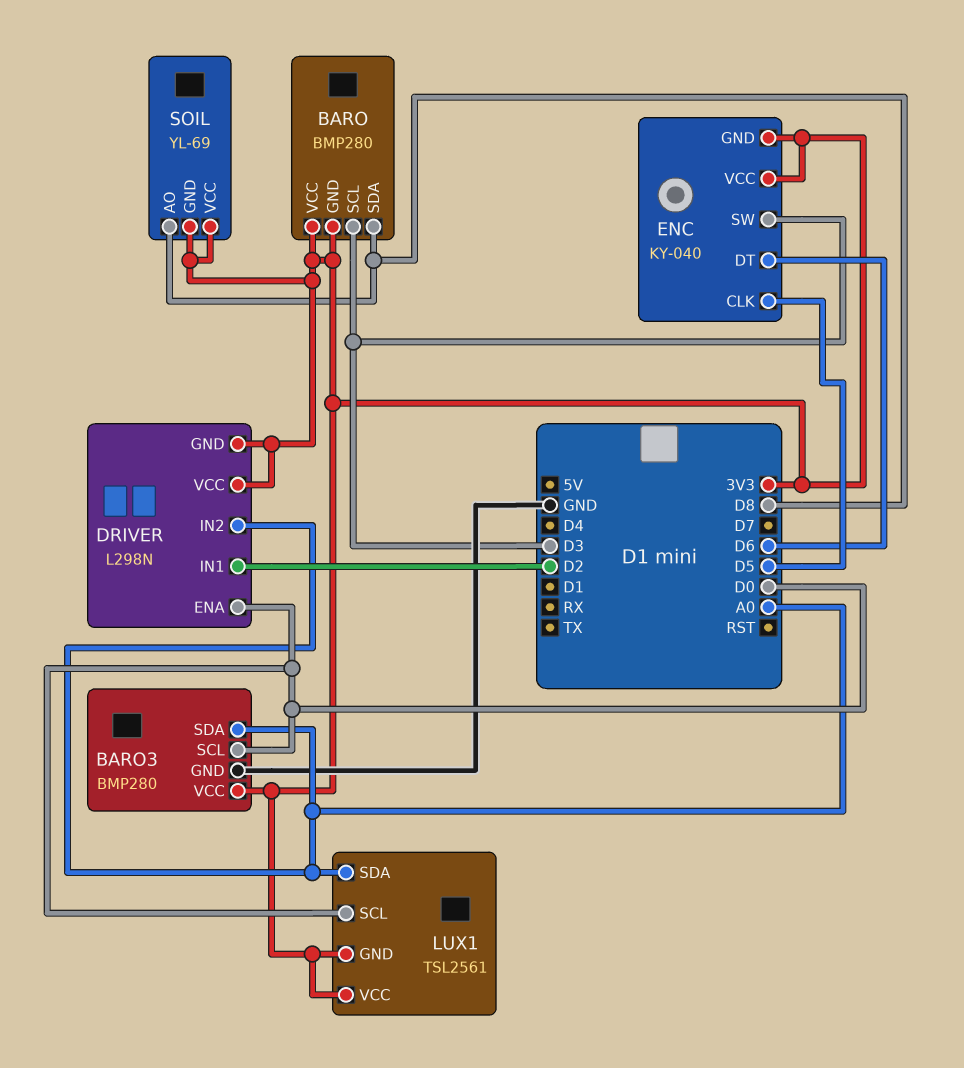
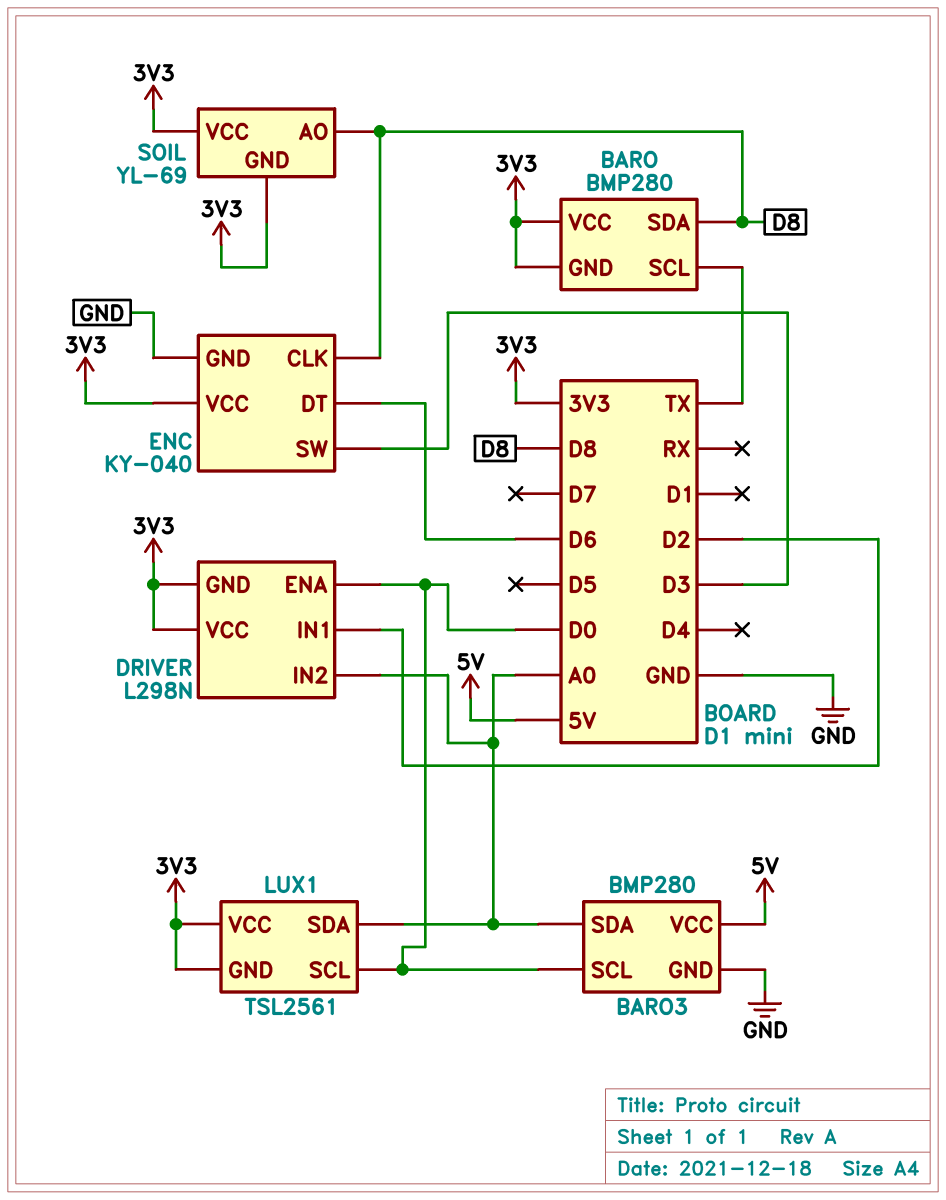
BARO pin SCL: D3 -> TX
BARO3 pin VCC: 3V3 -> 5V
ENC pin CLK: D5 -> D8
ENC pin GND: 3V3 -> GND

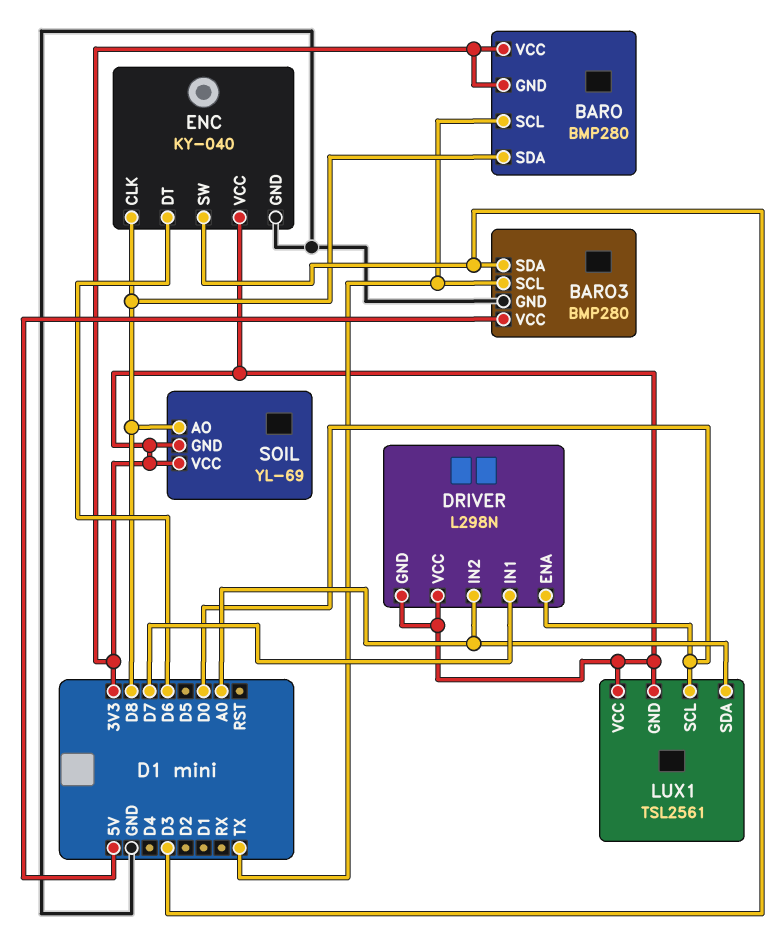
BARO3 pin SCL: D0 -> TX
BARO3 pin SDA: A0 -> D3
DRIVER pin IN1: D2 -> D7

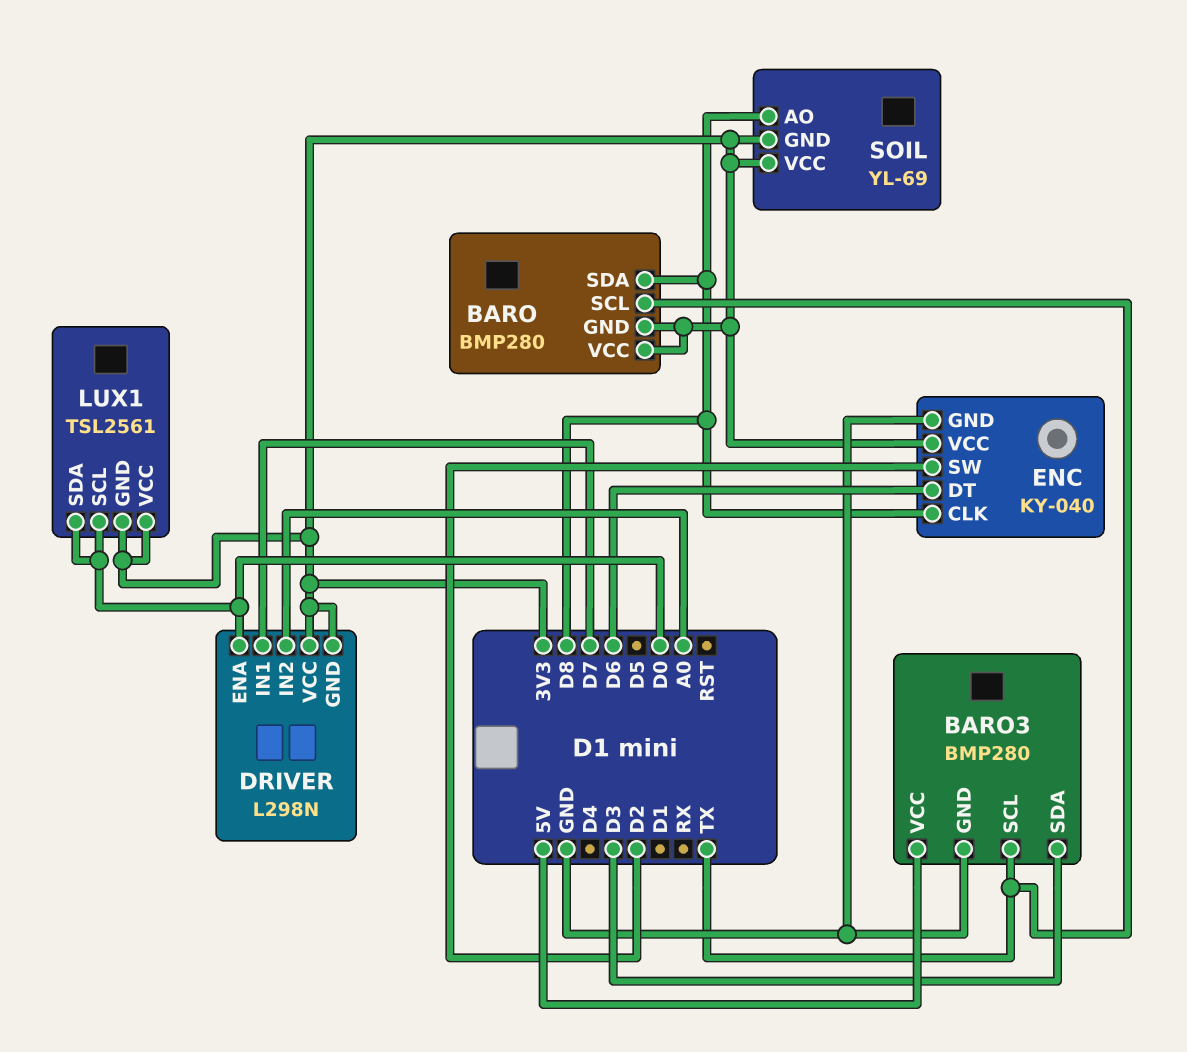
ENC pin SW: D3 -> D2
LUX1 pin SDA: A0 -> D0

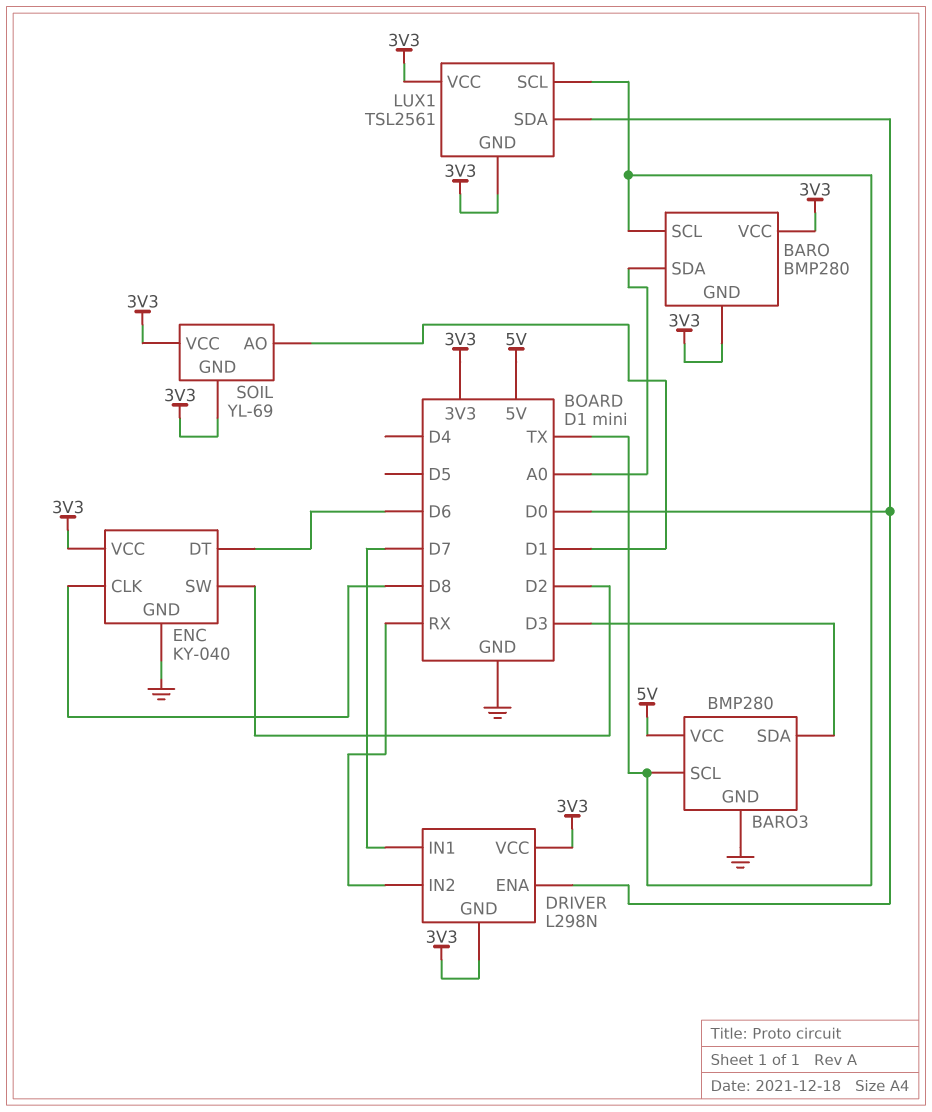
BARO pin SDA: D8 -> A0
DRIVER pin IN2: A0 -> RX
LUX1 pin SCL: D0 -> TX
SOIL pin AO: D8 -> D1

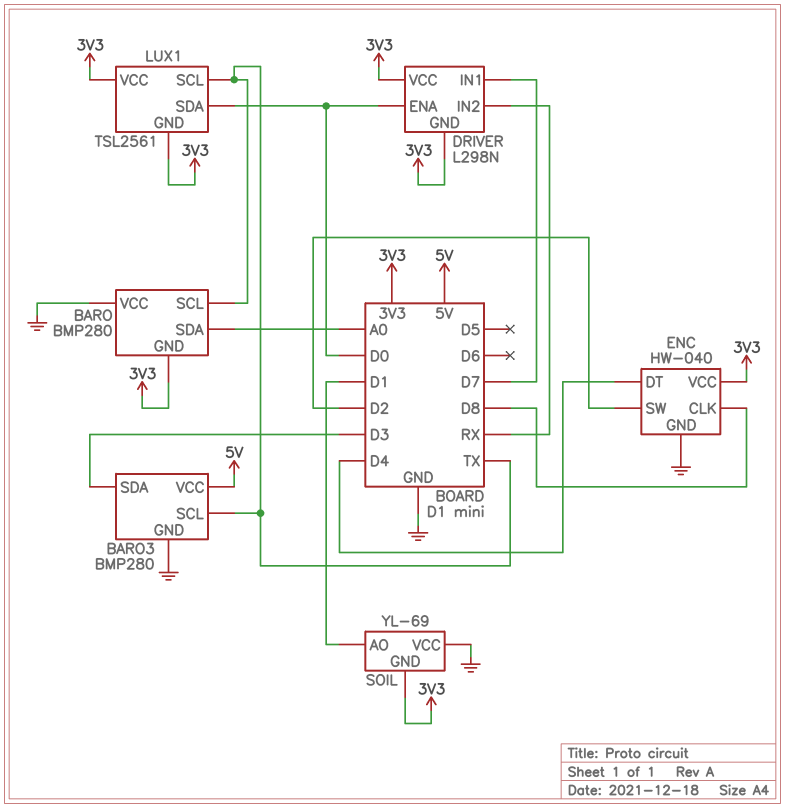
BARO pin VCC: 3V3 -> GND
ENC: KY-040 -> HW-040
ENC pin DT: D6 -> D4
SOIL pin VCC: 3V3 -> GND

